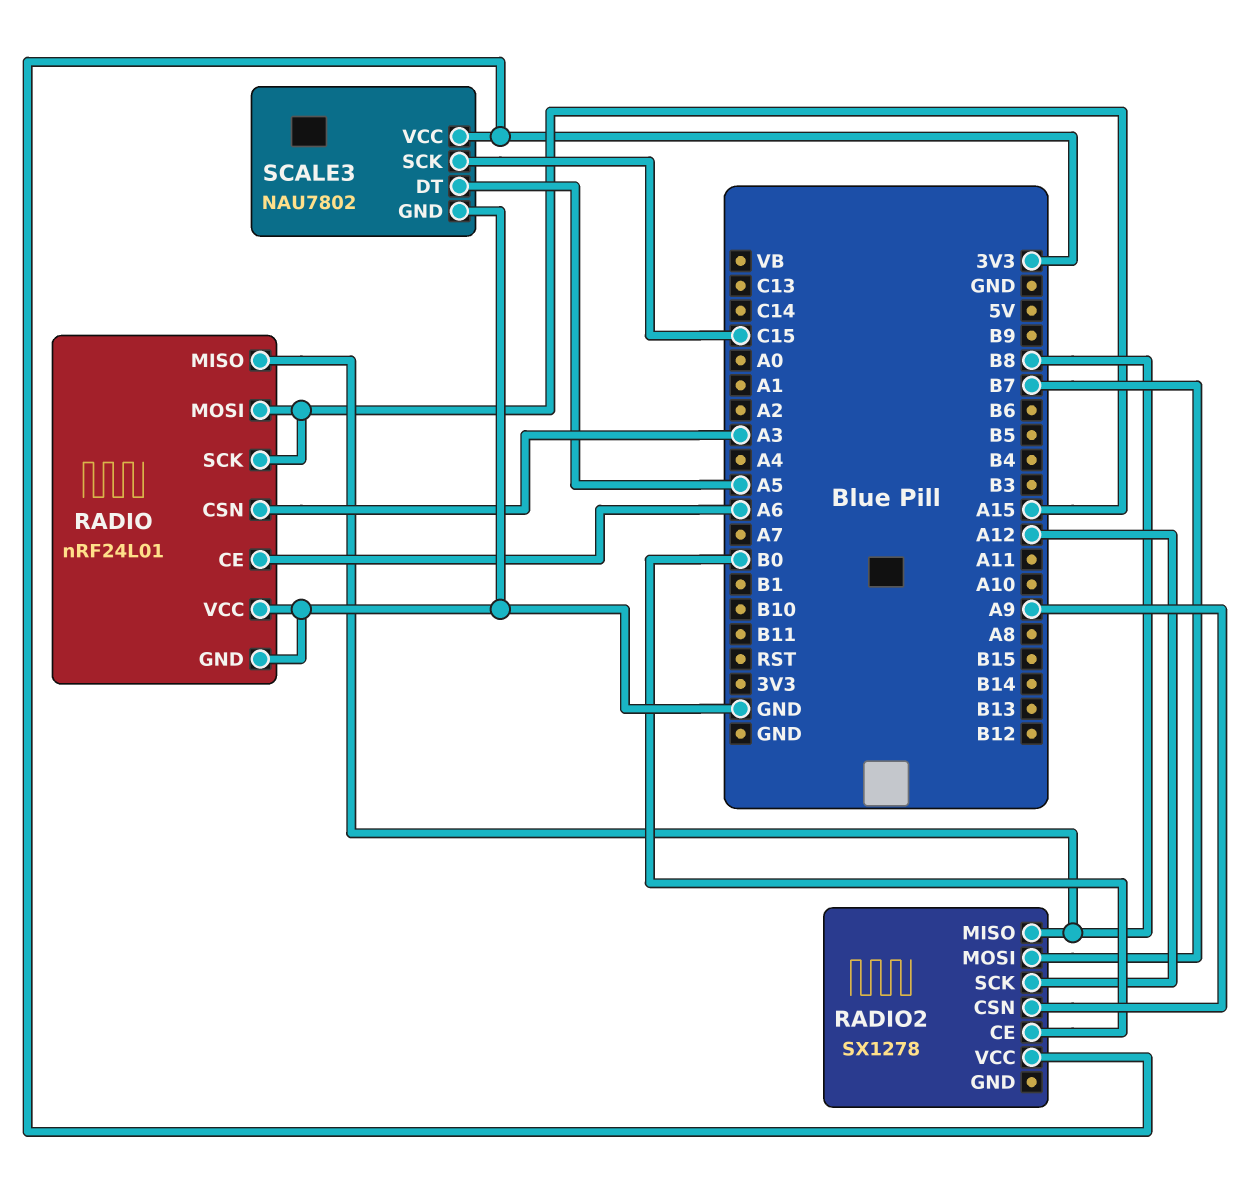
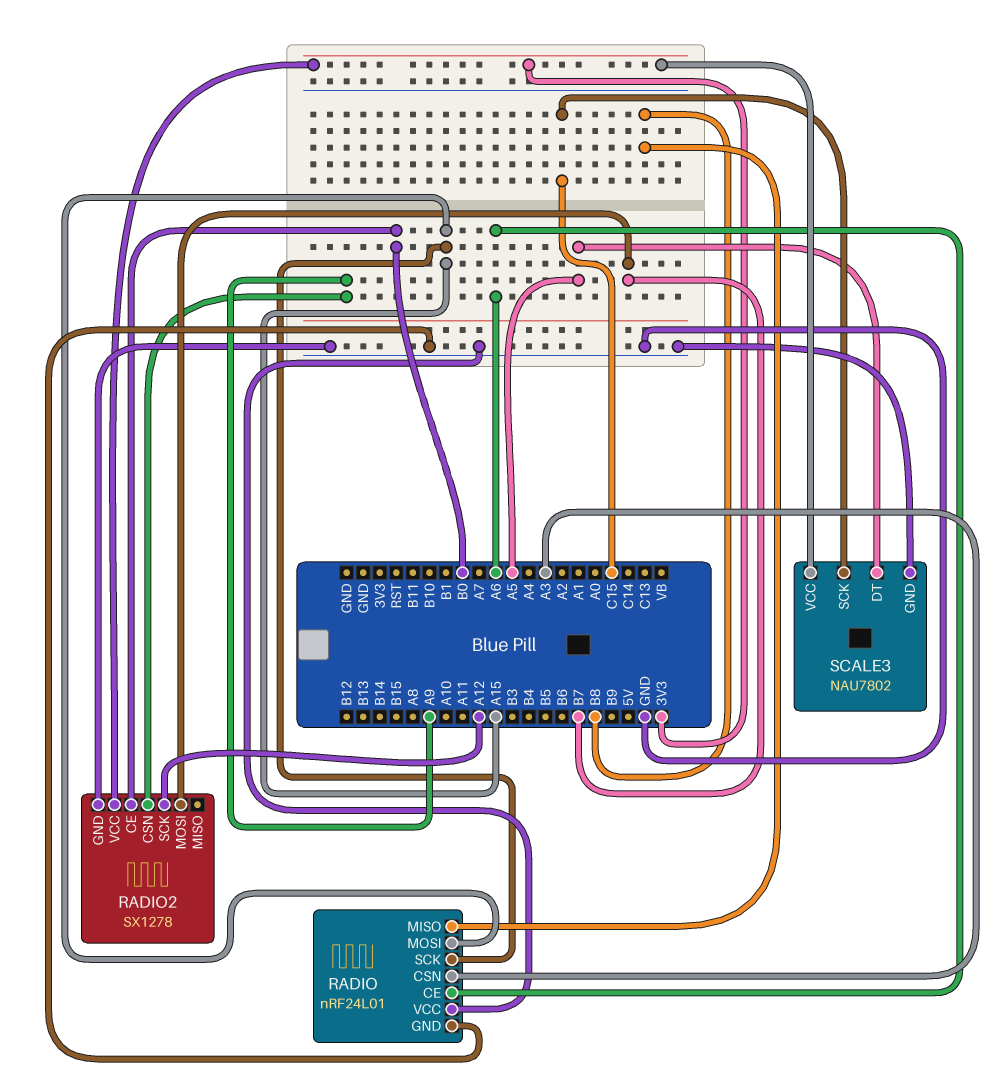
RADIO2 pin GND: none -> GND
RADIO2 pin MISO: B8 -> none

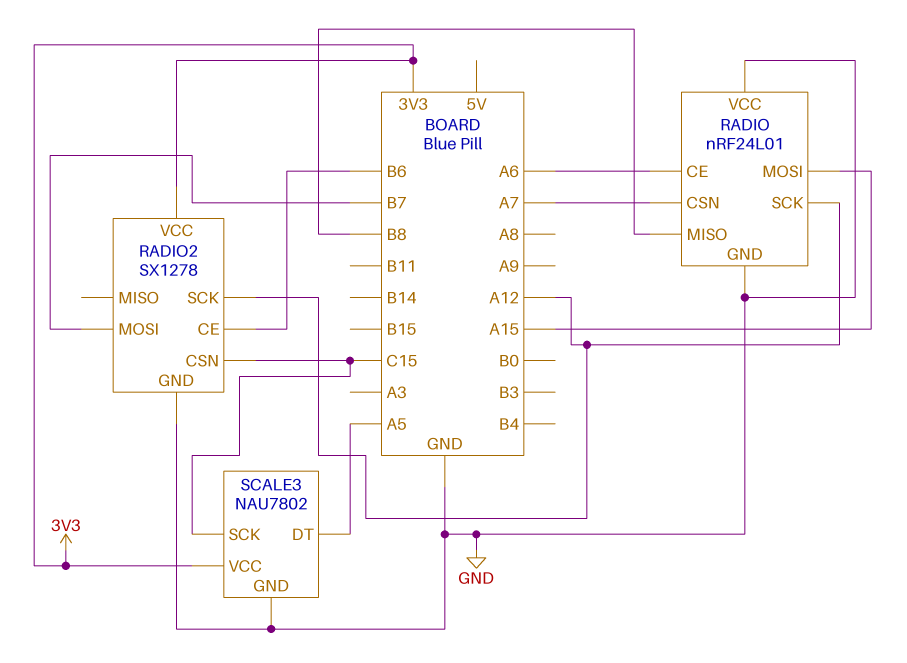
RADIO pin CSN: A3 -> A7
RADIO pin SCK: A15 -> A12
RADIO2 pin CE: B0 -> B6
RADIO2 pin CSN: A9 -> C15

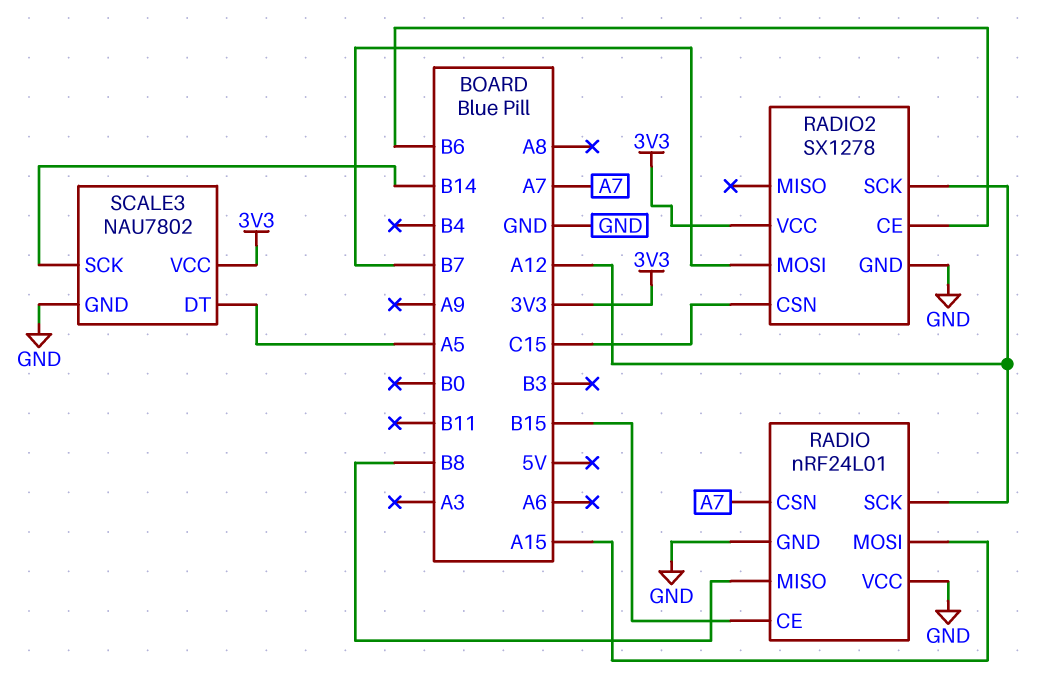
RADIO pin CE: A6 -> B15
SCALE3 pin SCK: C15 -> B14

